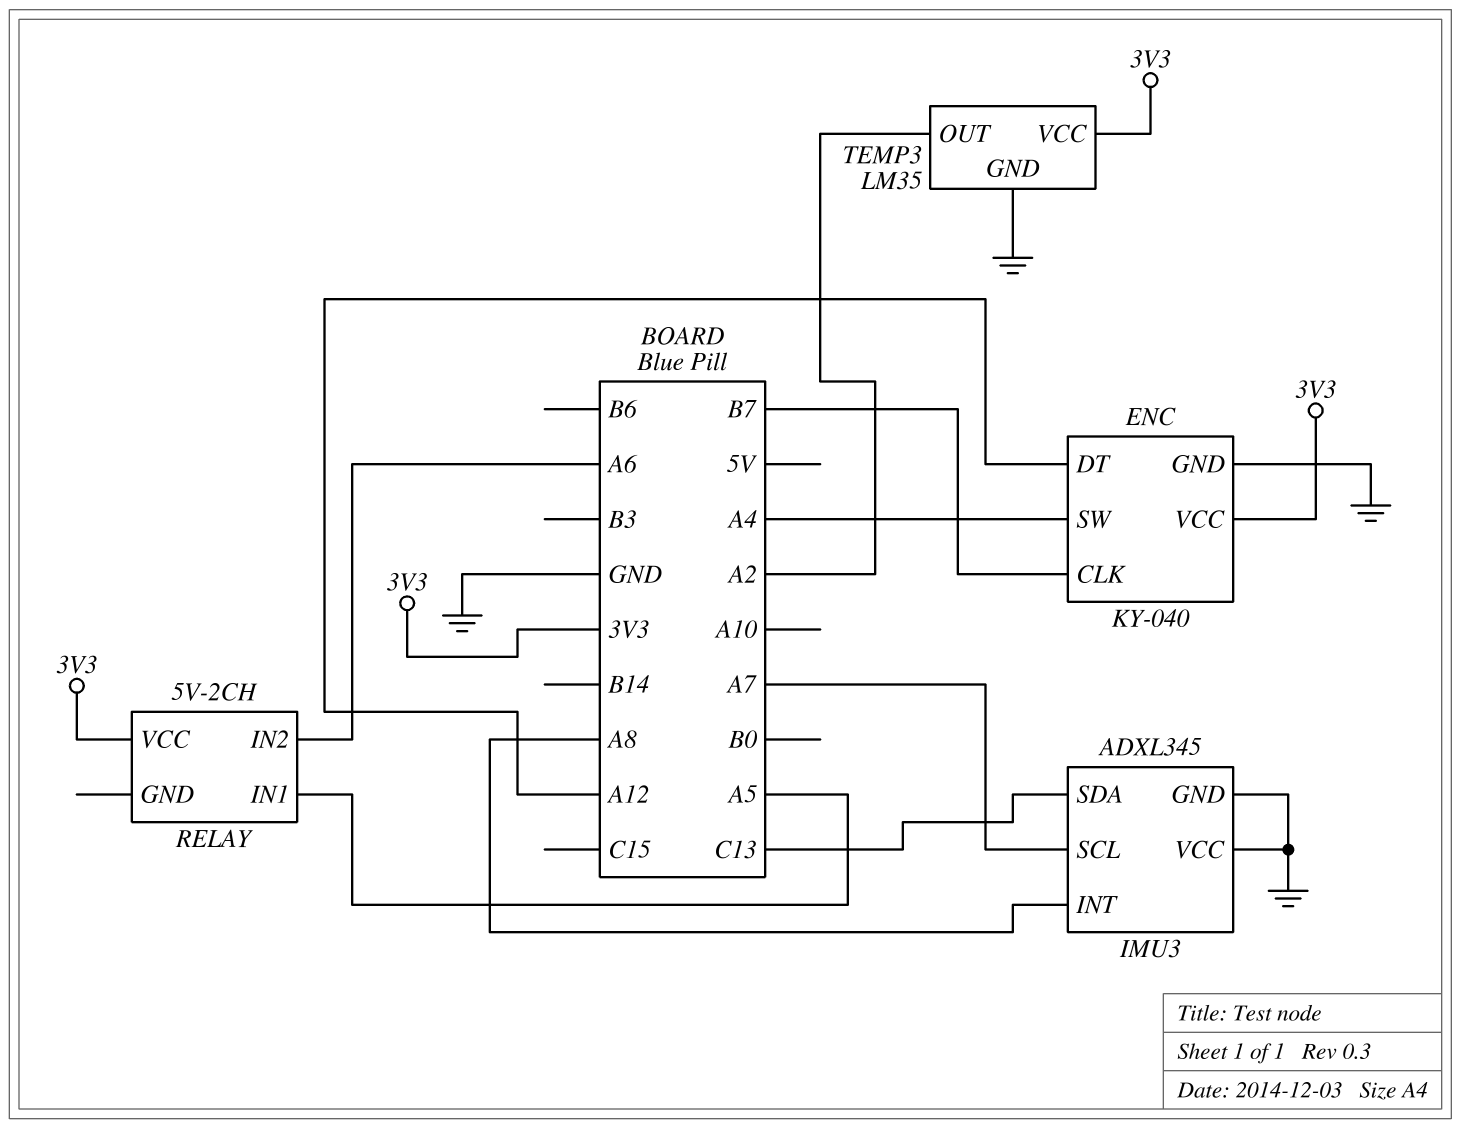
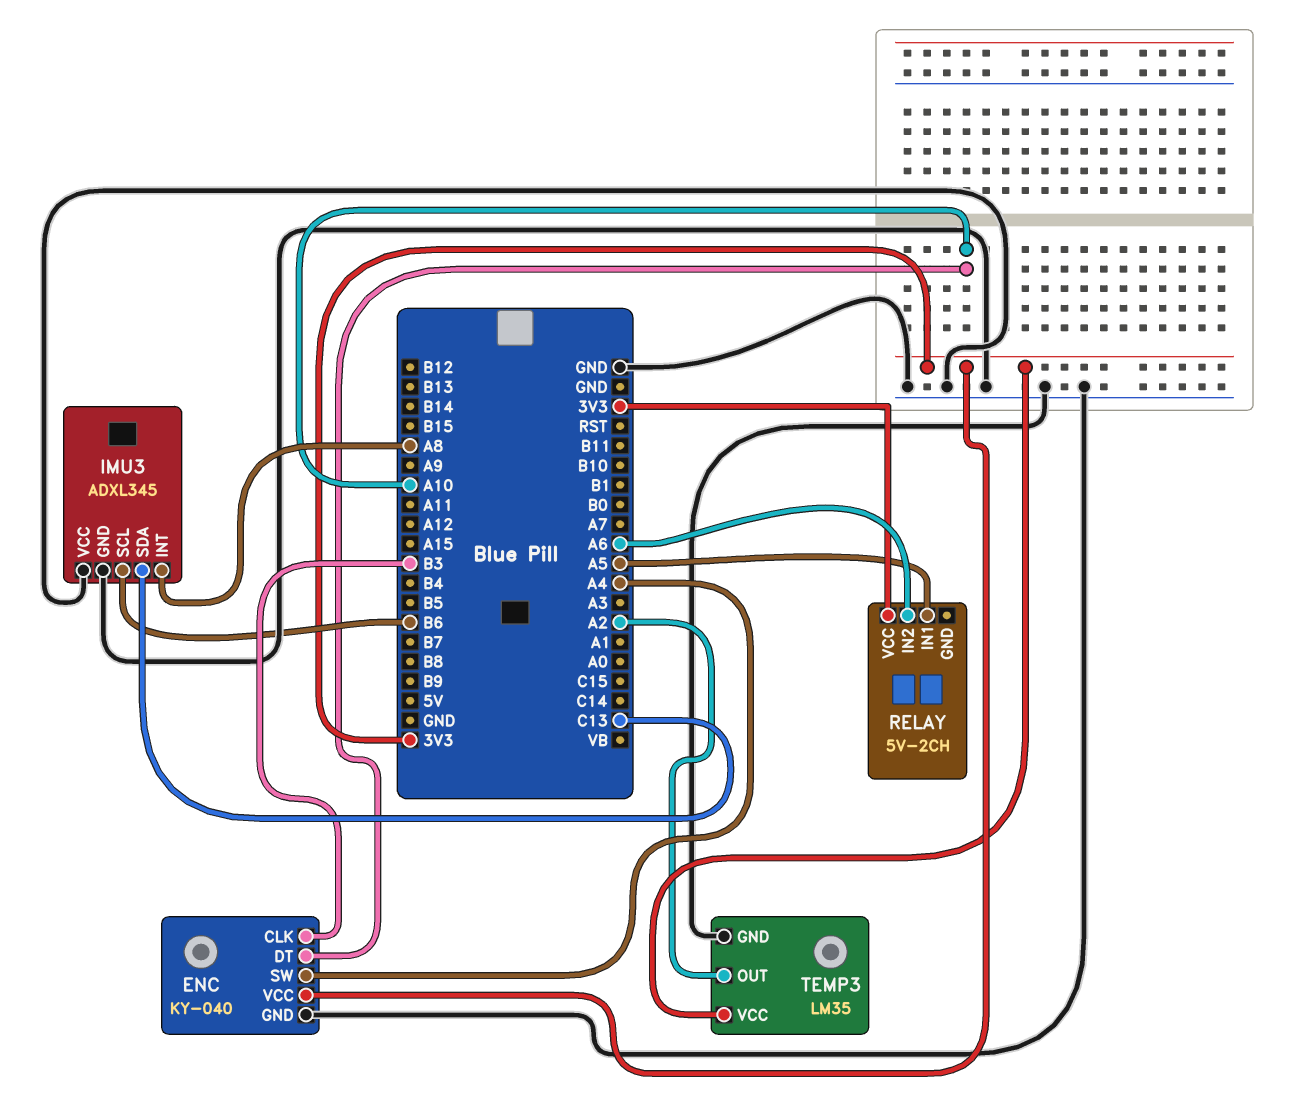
ENC pin CLK: B7 -> B3
ENC pin DT: A12 -> A10
IMU3 pin SCL: A7 -> B6

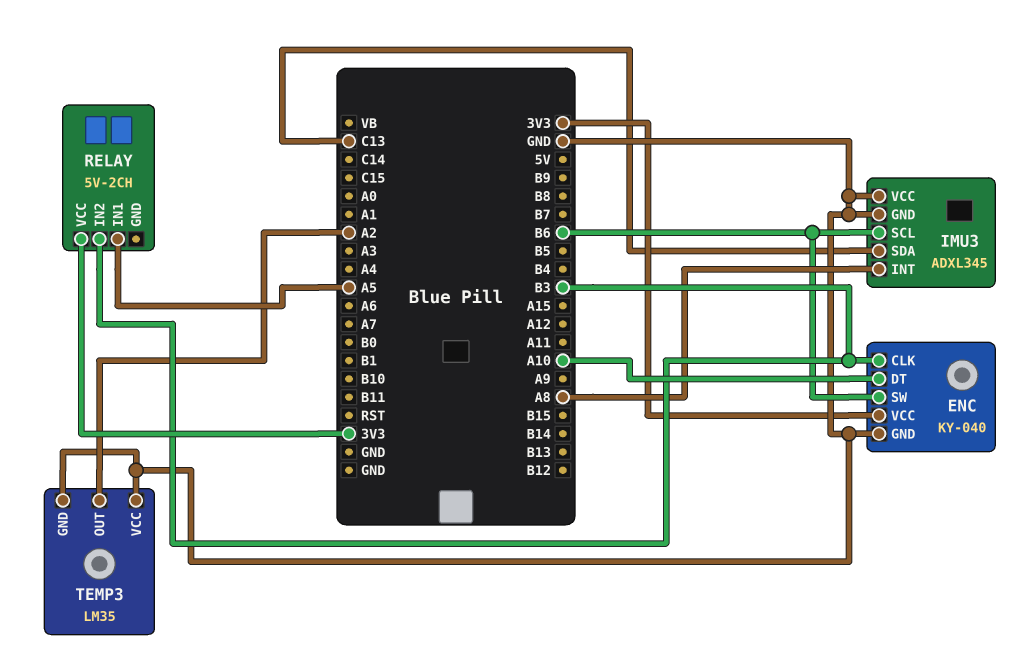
ENC pin SW: A4 -> B6
RELAY pin IN2: A6 -> B3
TEMP3 pin VCC: 3V3 -> GND

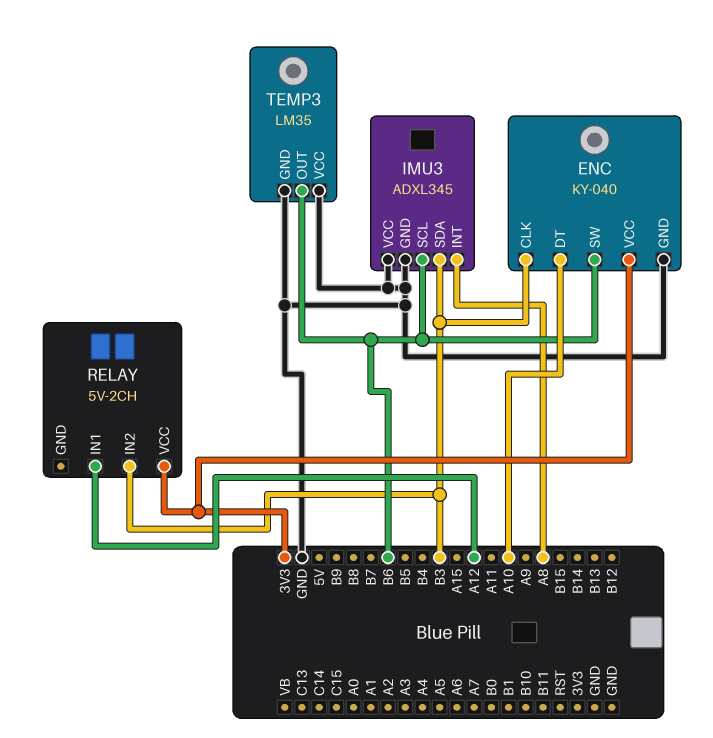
IMU3 pin SDA: C13 -> B3
RELAY pin IN1: A5 -> A12
TEMP3 pin OUT: A2 -> B6

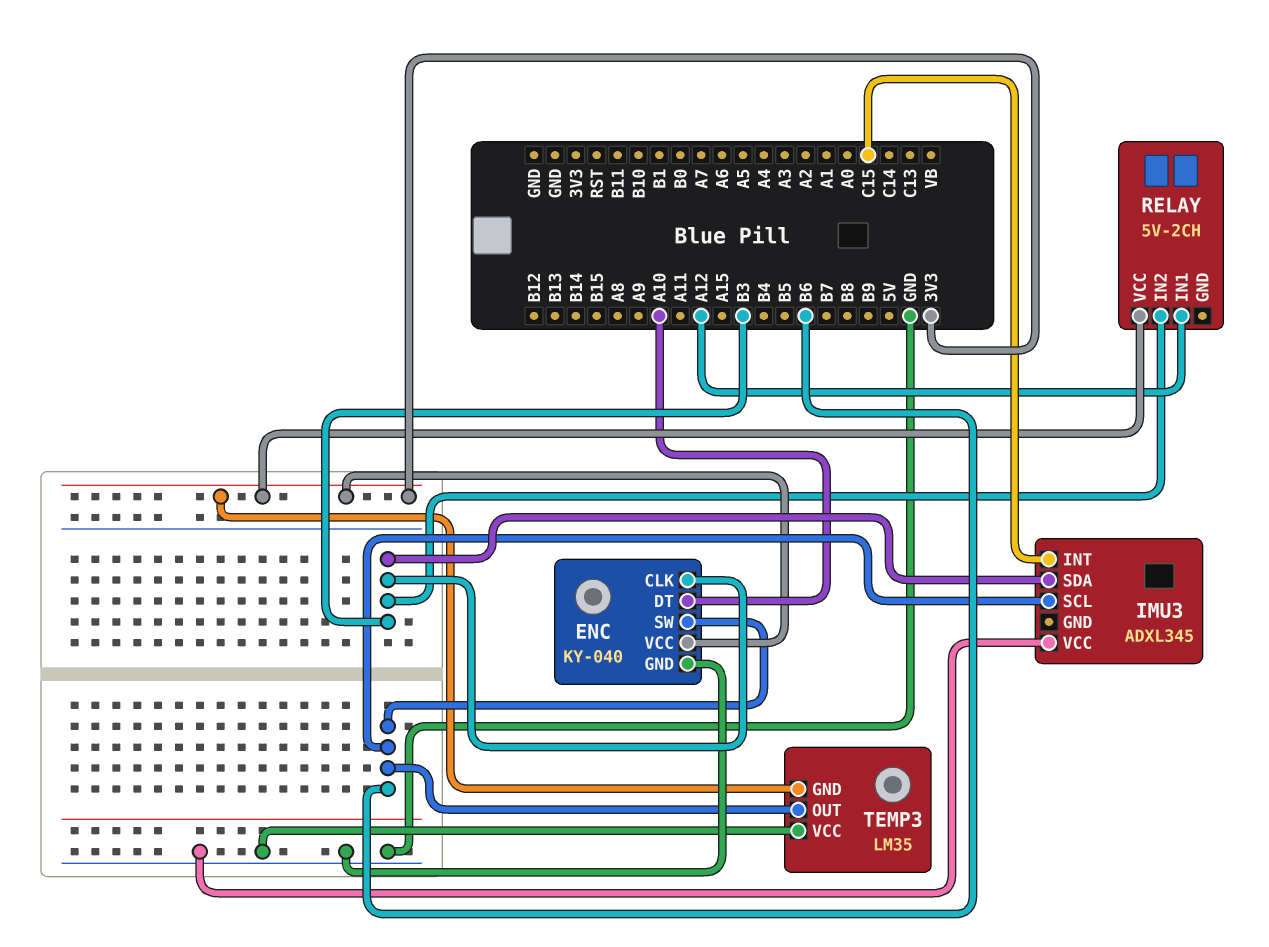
IMU3 pin GND: GND -> none
IMU3 pin INT: A8 -> C15
TEMP3 pin GND: GND -> 3V3

